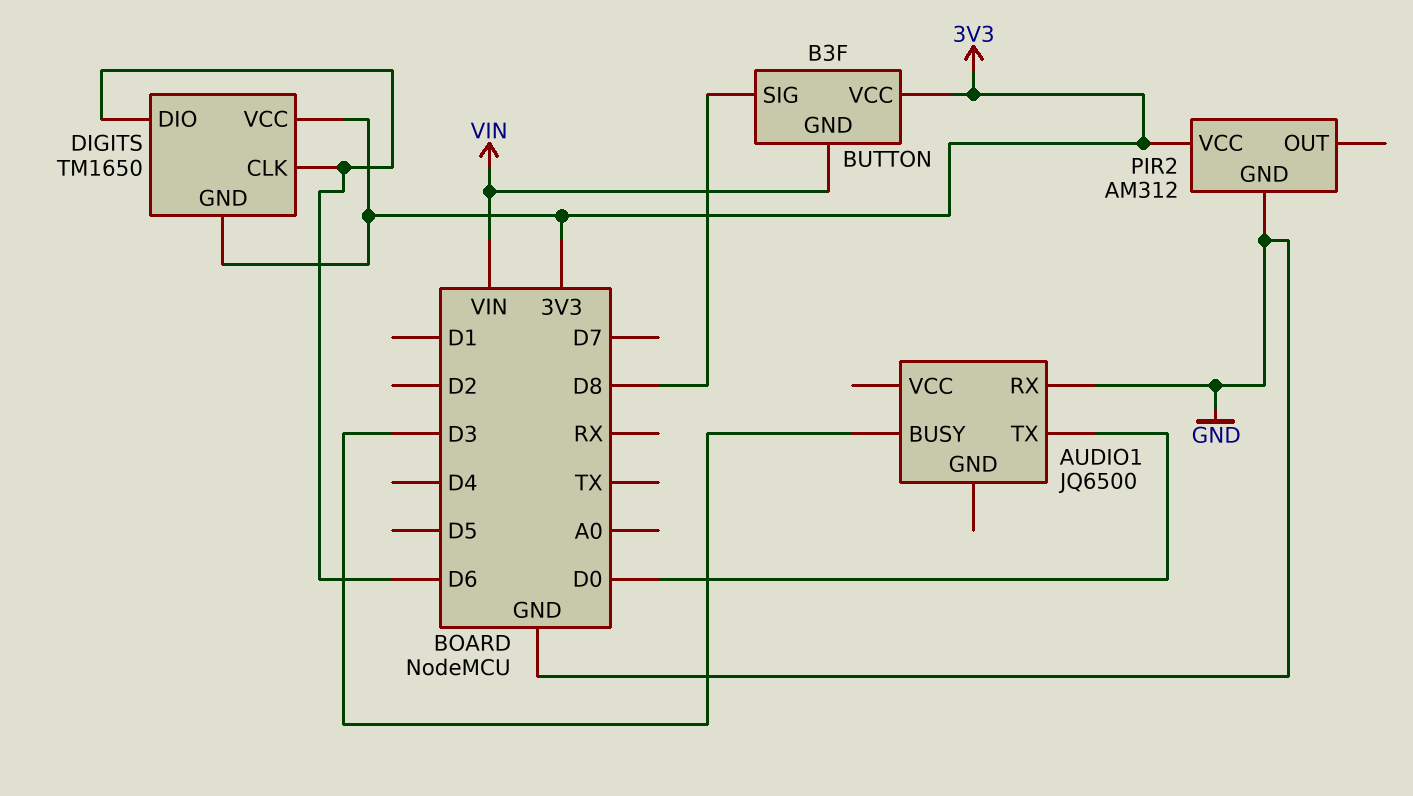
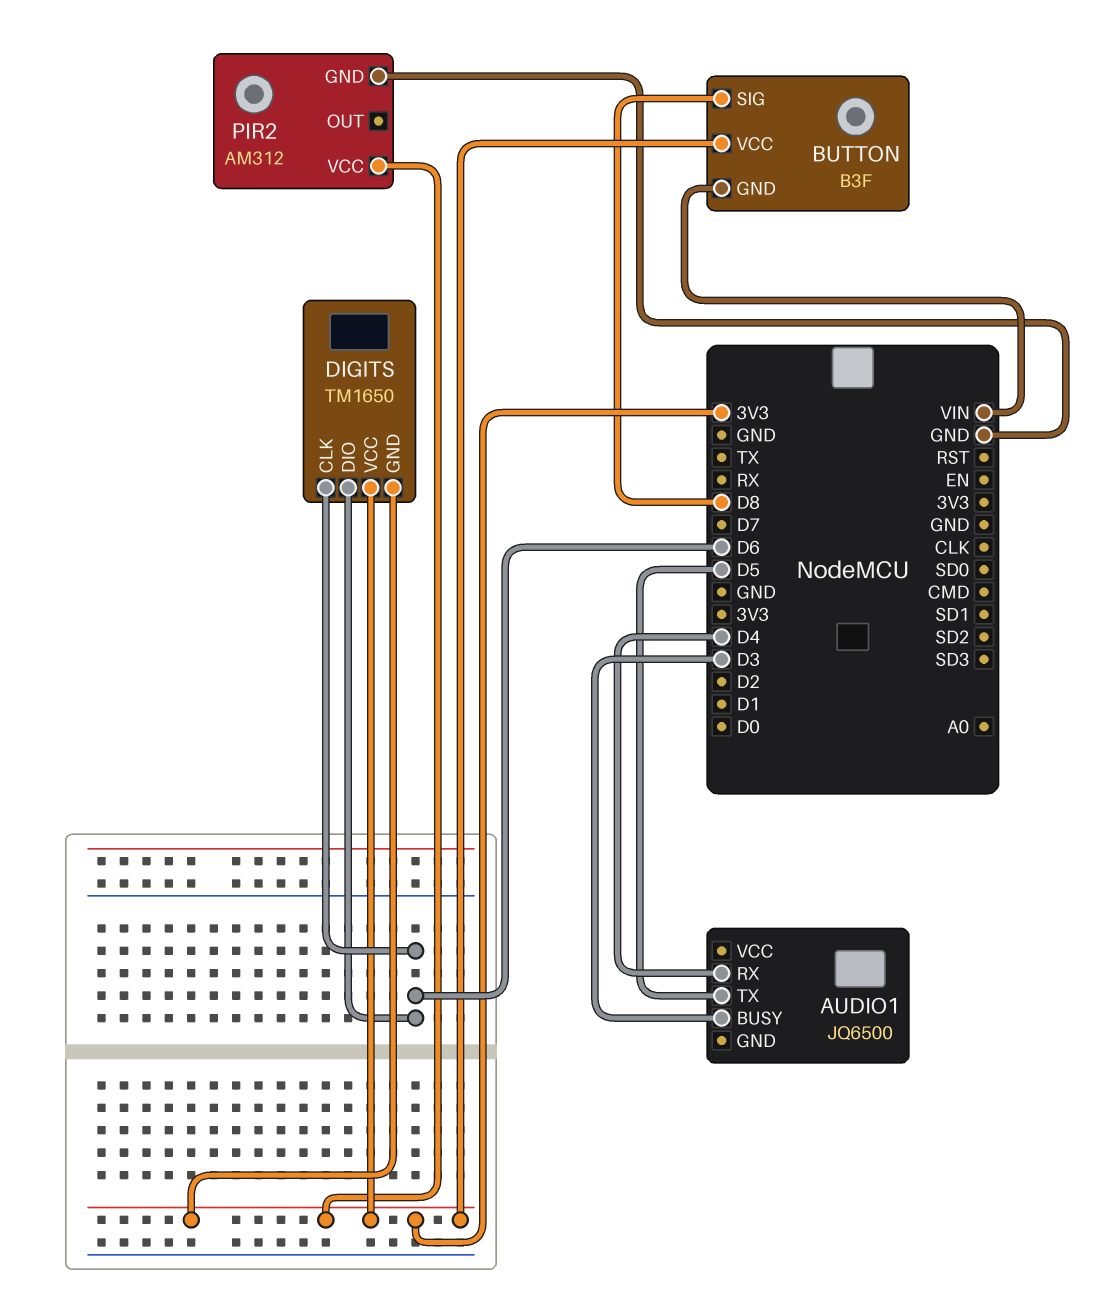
AUDIO1 pin RX: GND -> D4
AUDIO1 pin TX: D0 -> D5

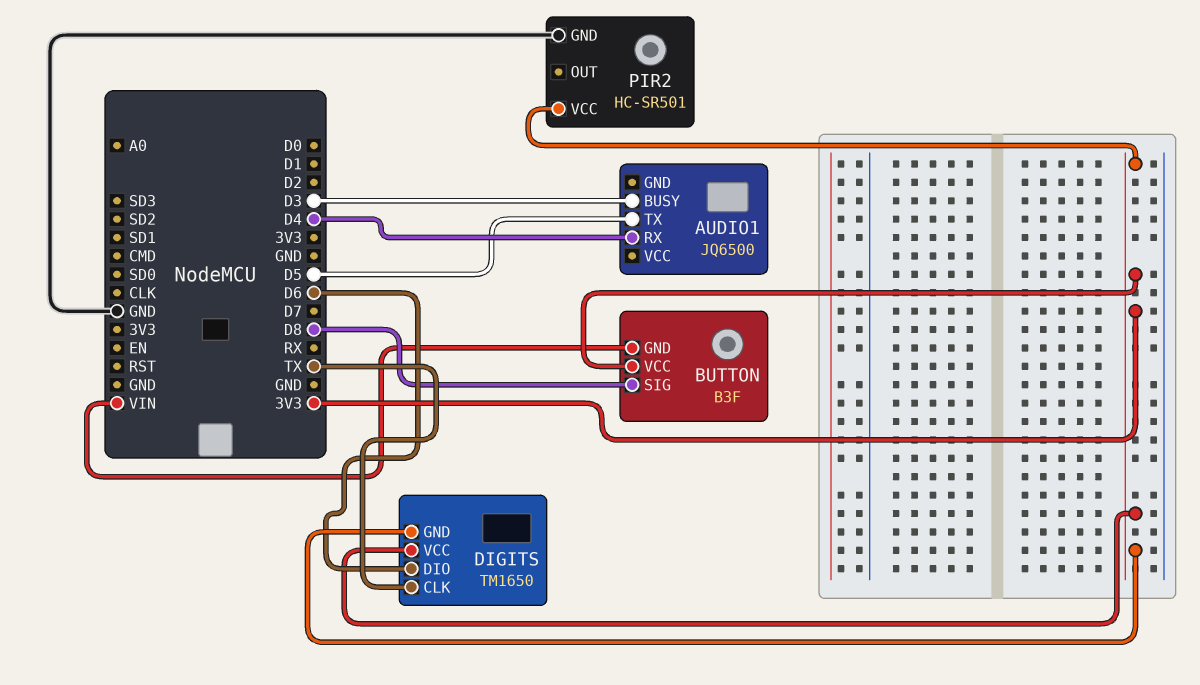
DIGITS pin CLK: D6 -> TX
PIR2: AM312 -> HC-SR501

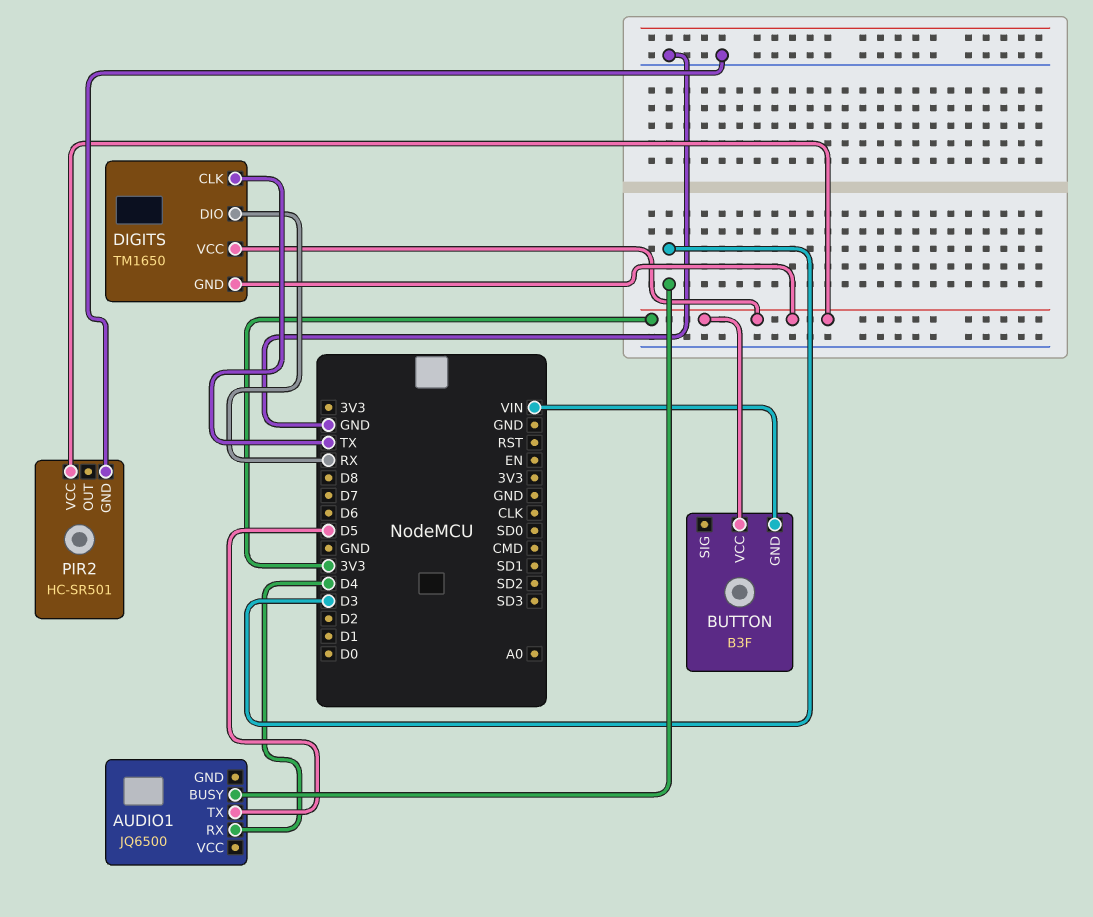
BUTTON pin SIG: D8 -> none
DIGITS pin DIO: D6 -> RX

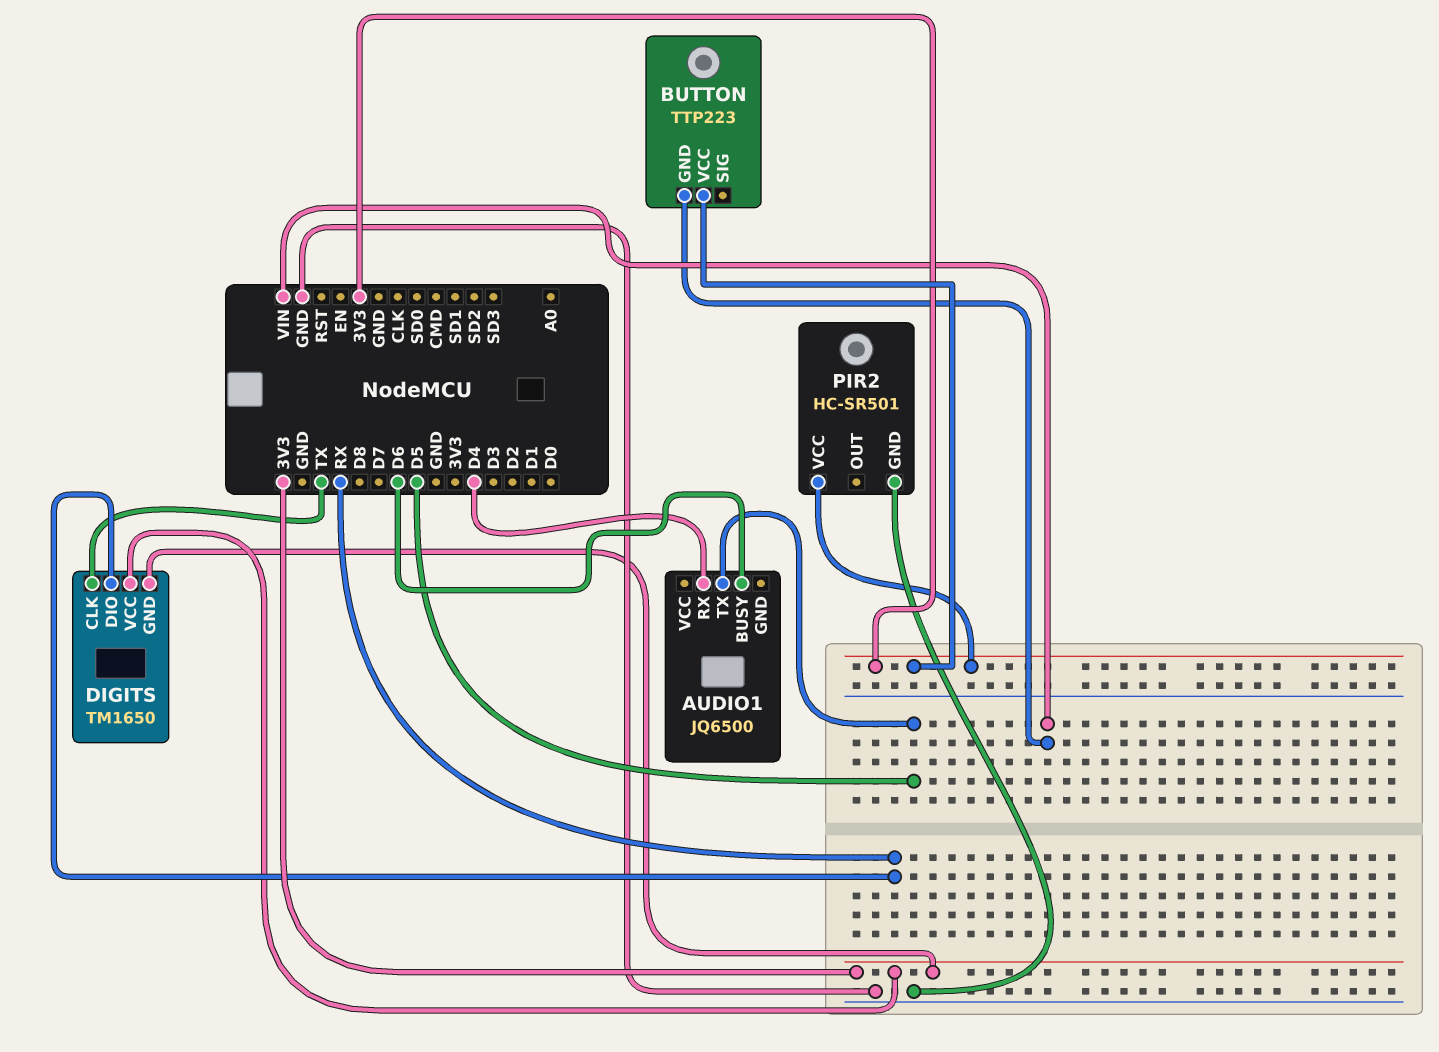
AUDIO1 pin BUSY: D3 -> D6
BUTTON: B3F -> TTP223

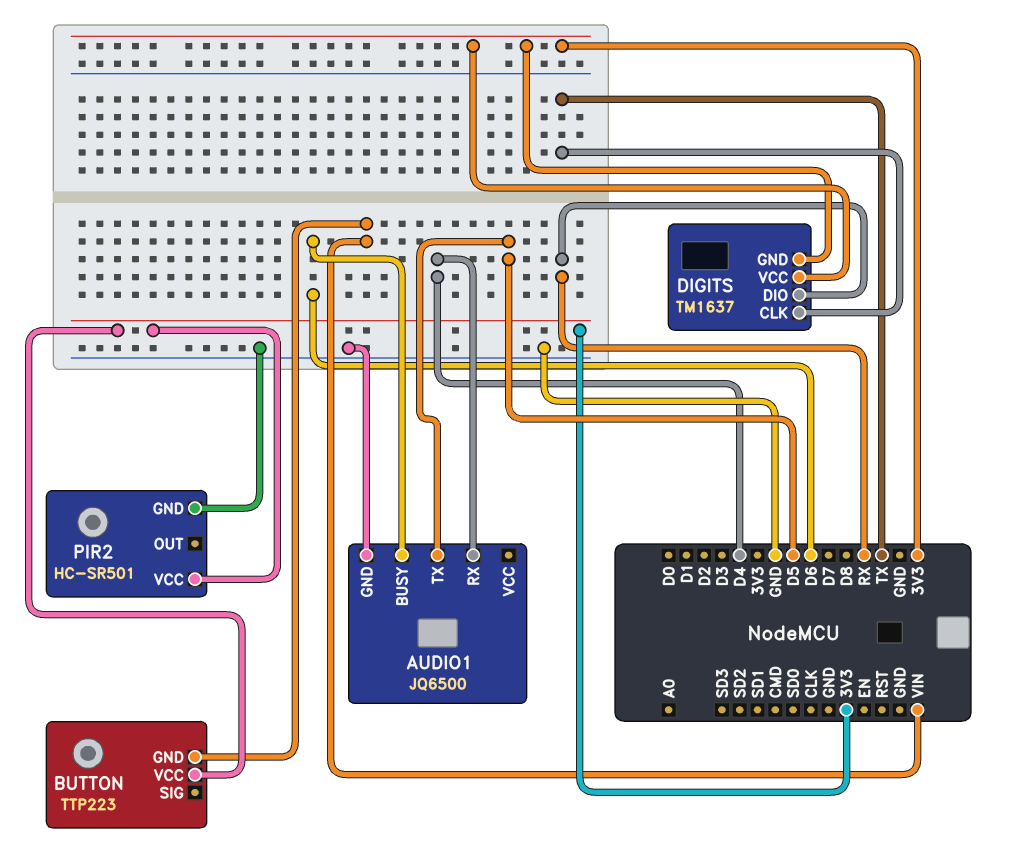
AUDIO1 pin GND: none -> GND
DIGITS: TM1650 -> TM1637

